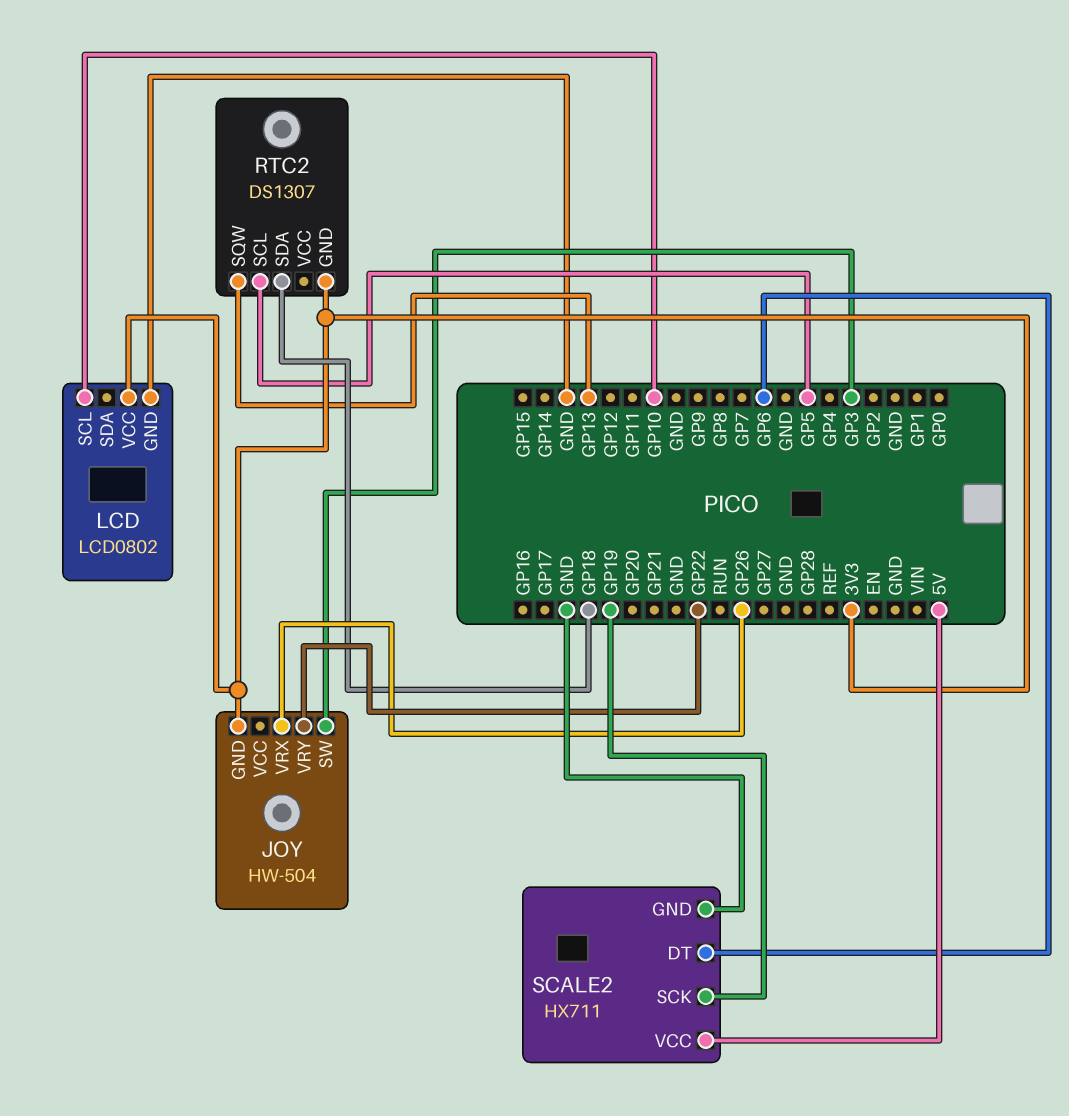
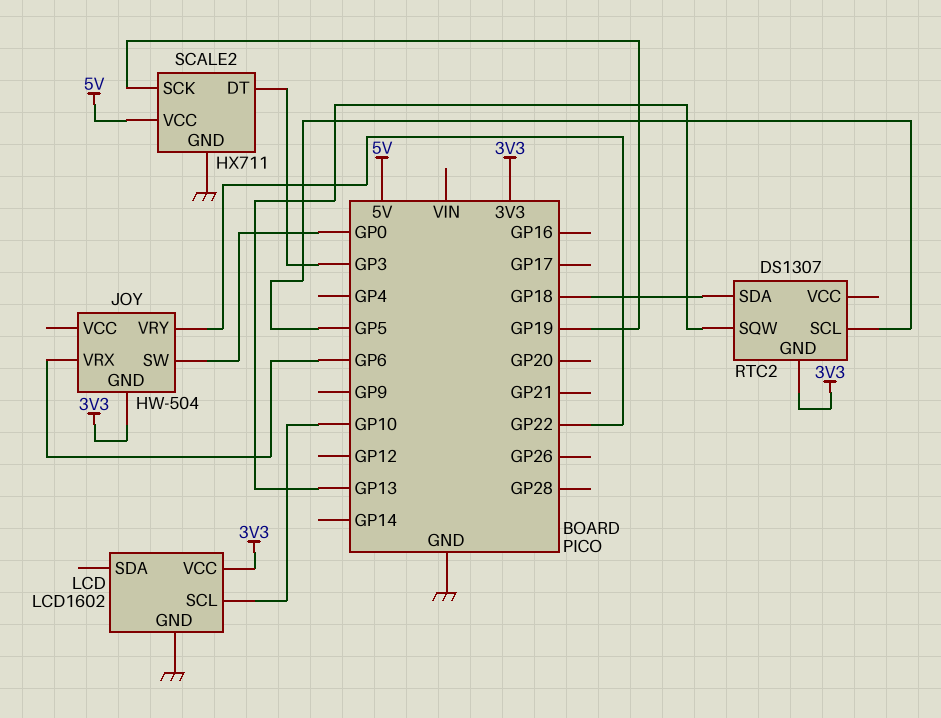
JOY pin SW: GP3 -> GP0
JOY pin VRX: GP26 -> GP6
LCD: LCD0802 -> LCD1602
SCALE2 pin DT: GP6 -> GP3

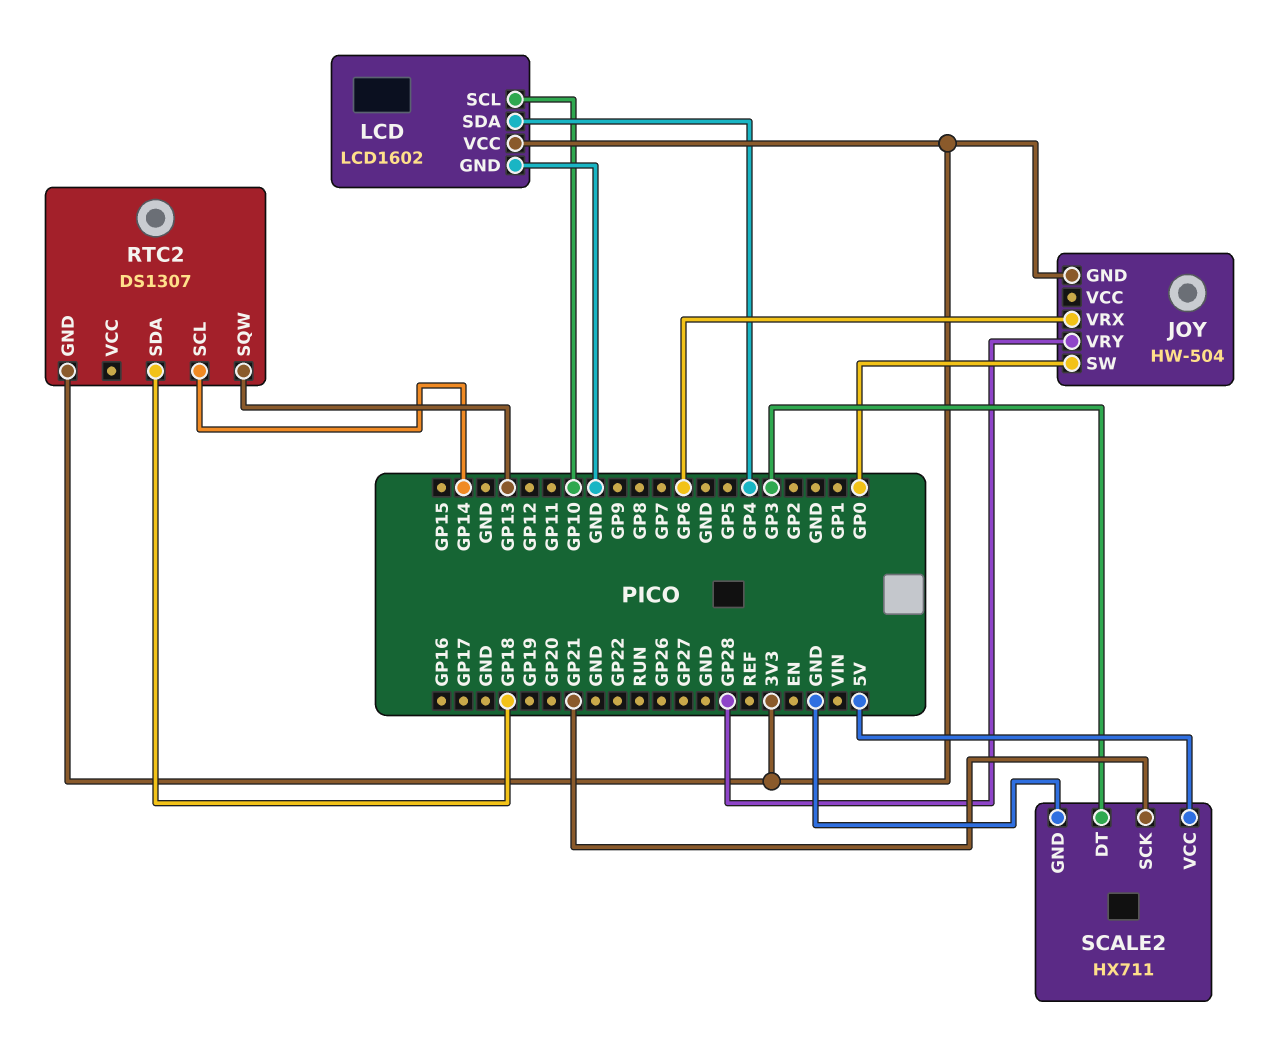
JOY pin VRY: GP22 -> GP28
LCD pin SDA: none -> GP4
RTC2 pin SCL: GP5 -> GP14
SCALE2 pin SCK: GP19 -> GP21

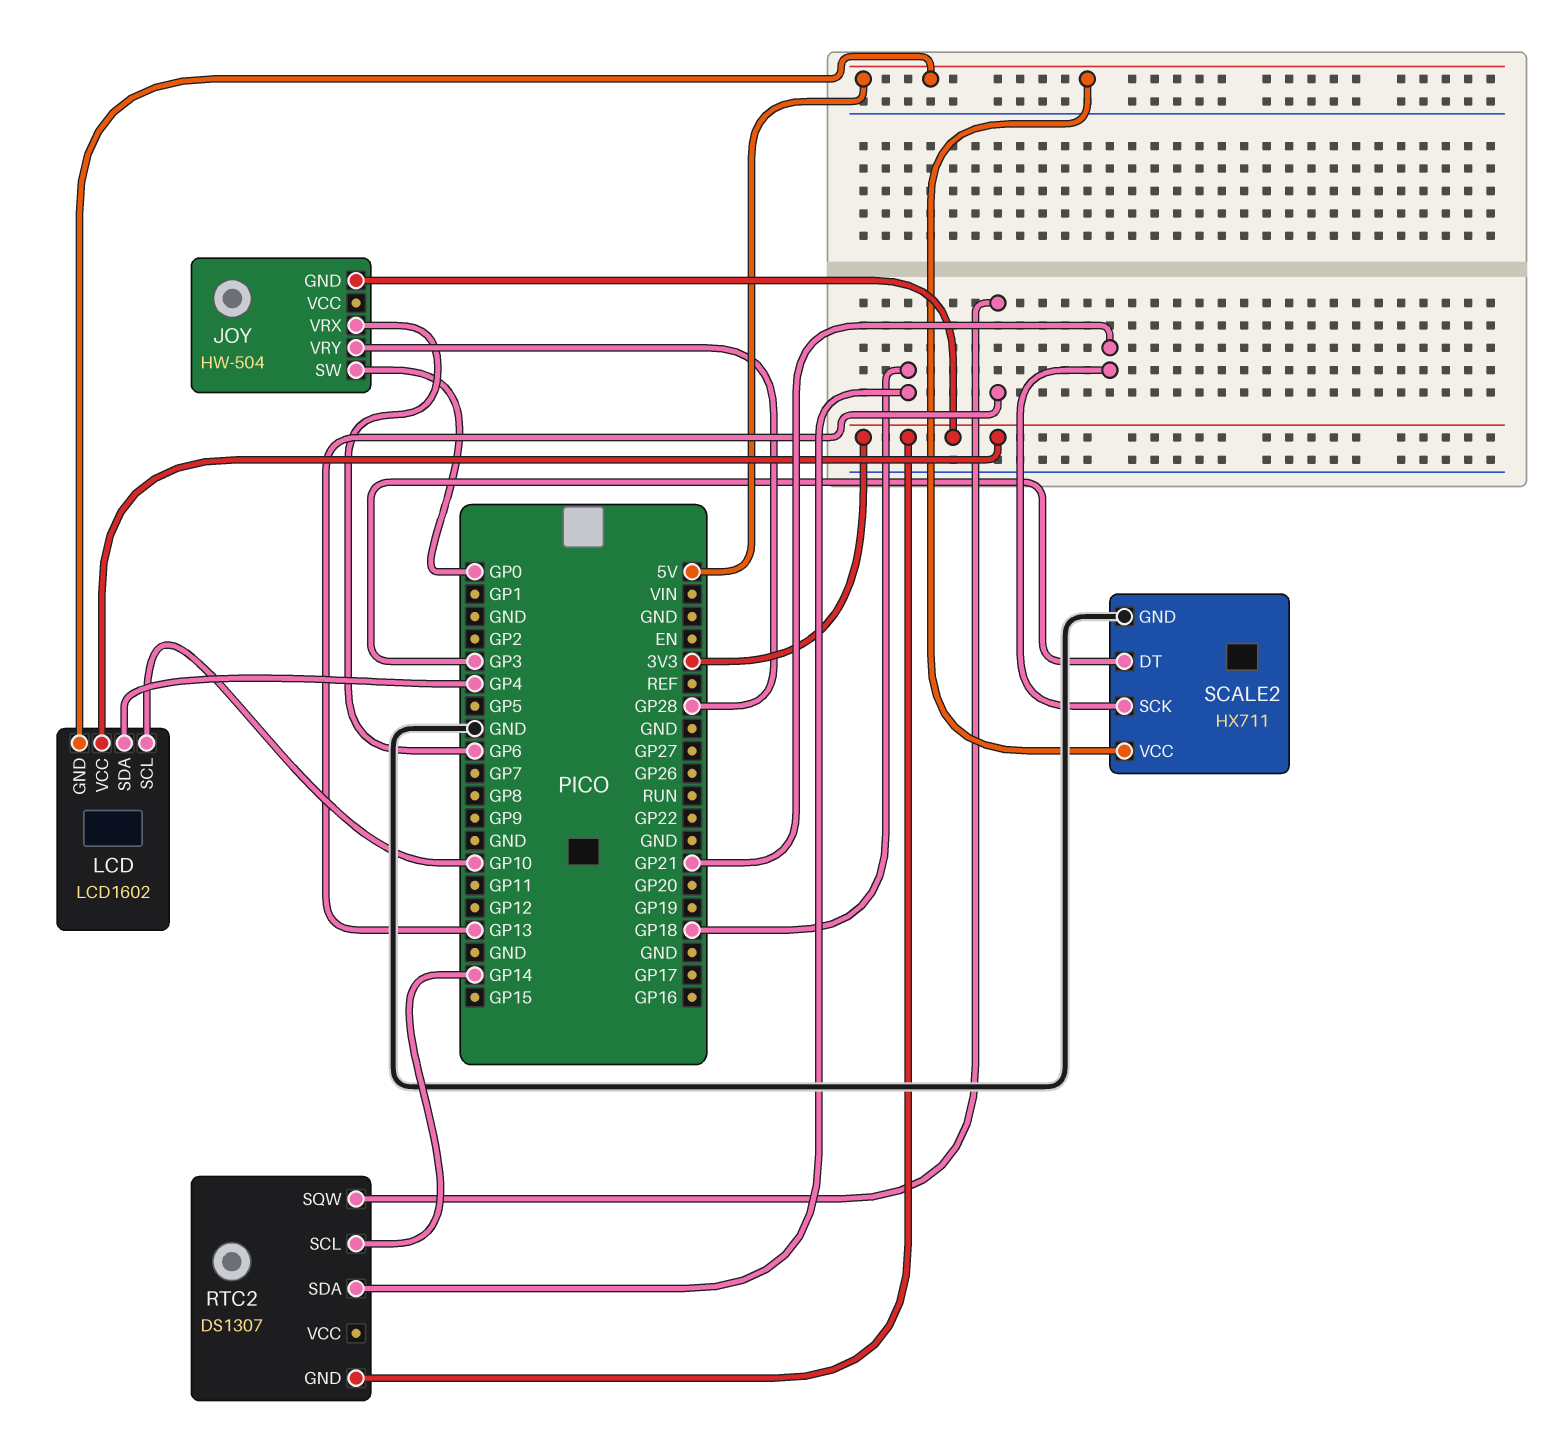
LCD pin GND: GND -> 5V

